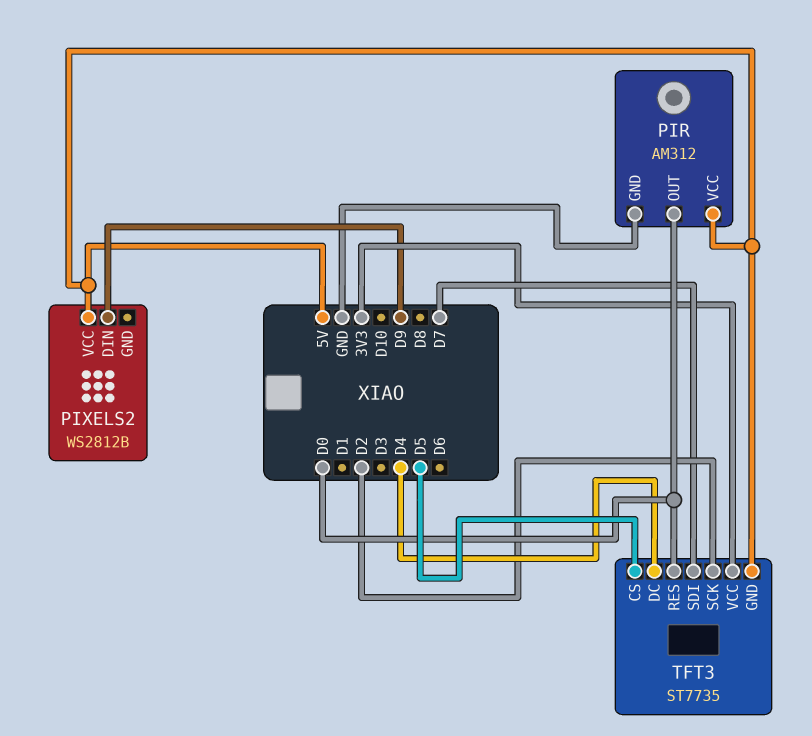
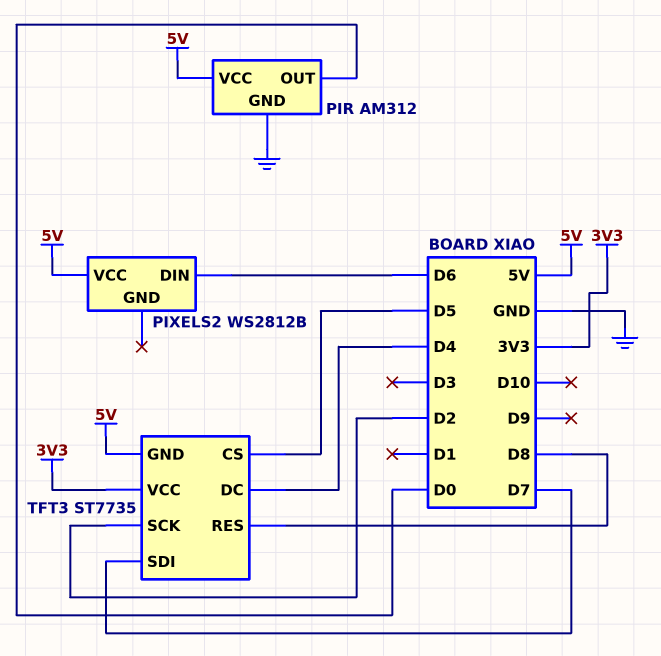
PIXELS2 pin DIN: D9 -> D6
TFT3 pin RES: D0 -> D8

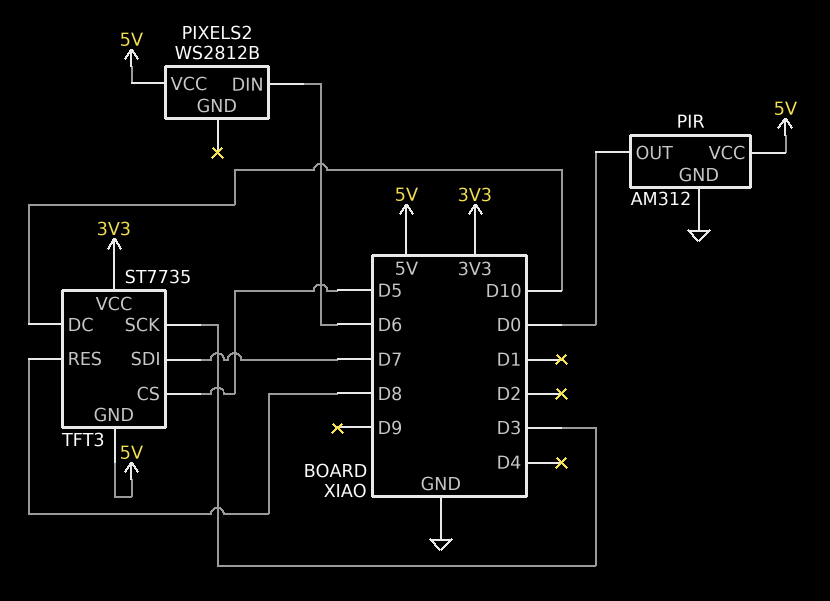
TFT3 pin DC: D4 -> D10
TFT3 pin SCK: D2 -> D3

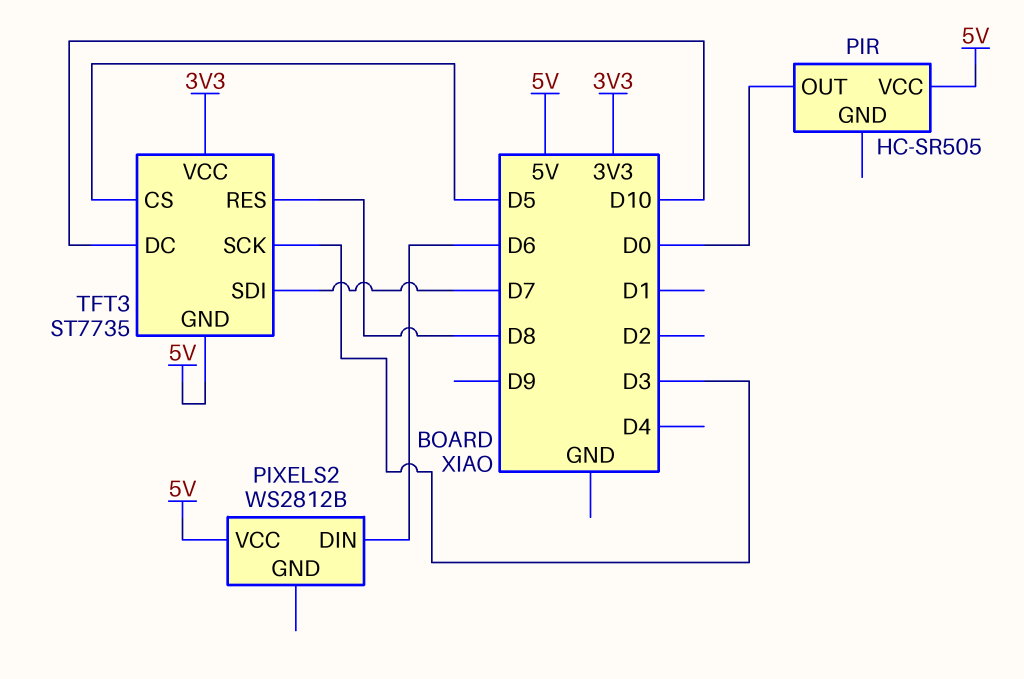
PIR: AM312 -> HC-SR505
PIR pin GND: GND -> none

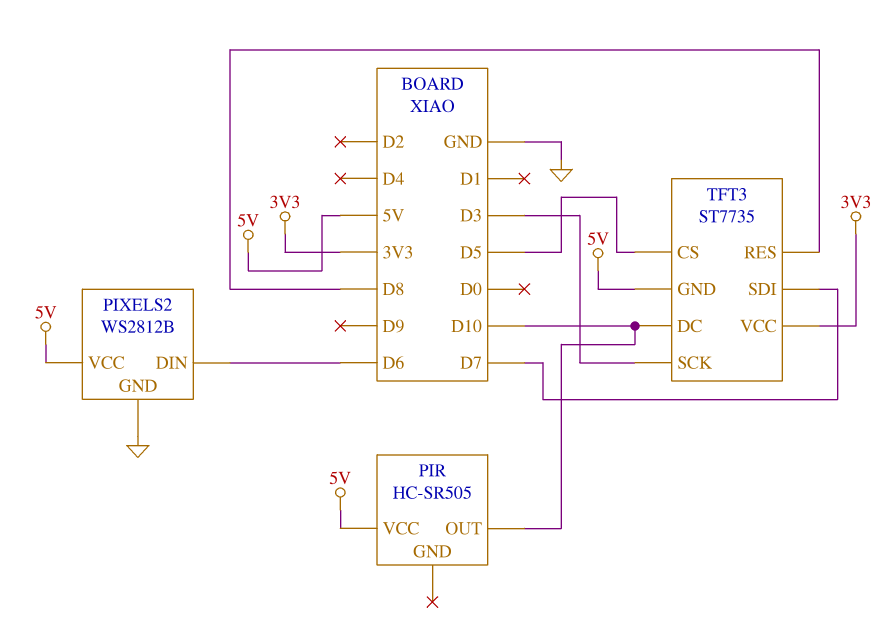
PIR pin OUT: D0 -> D10
PIXELS2 pin GND: none -> GND

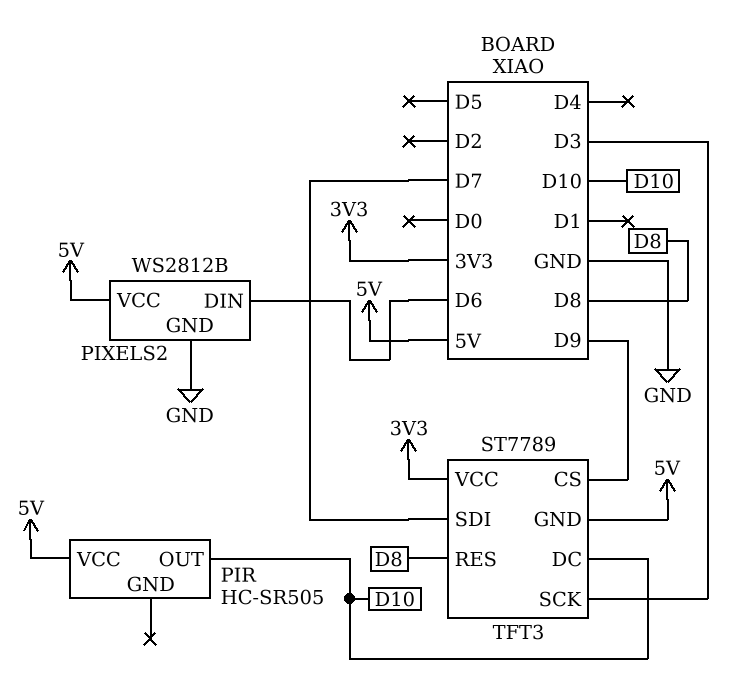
TFT3: ST7735 -> ST7789
TFT3 pin CS: D5 -> D9

